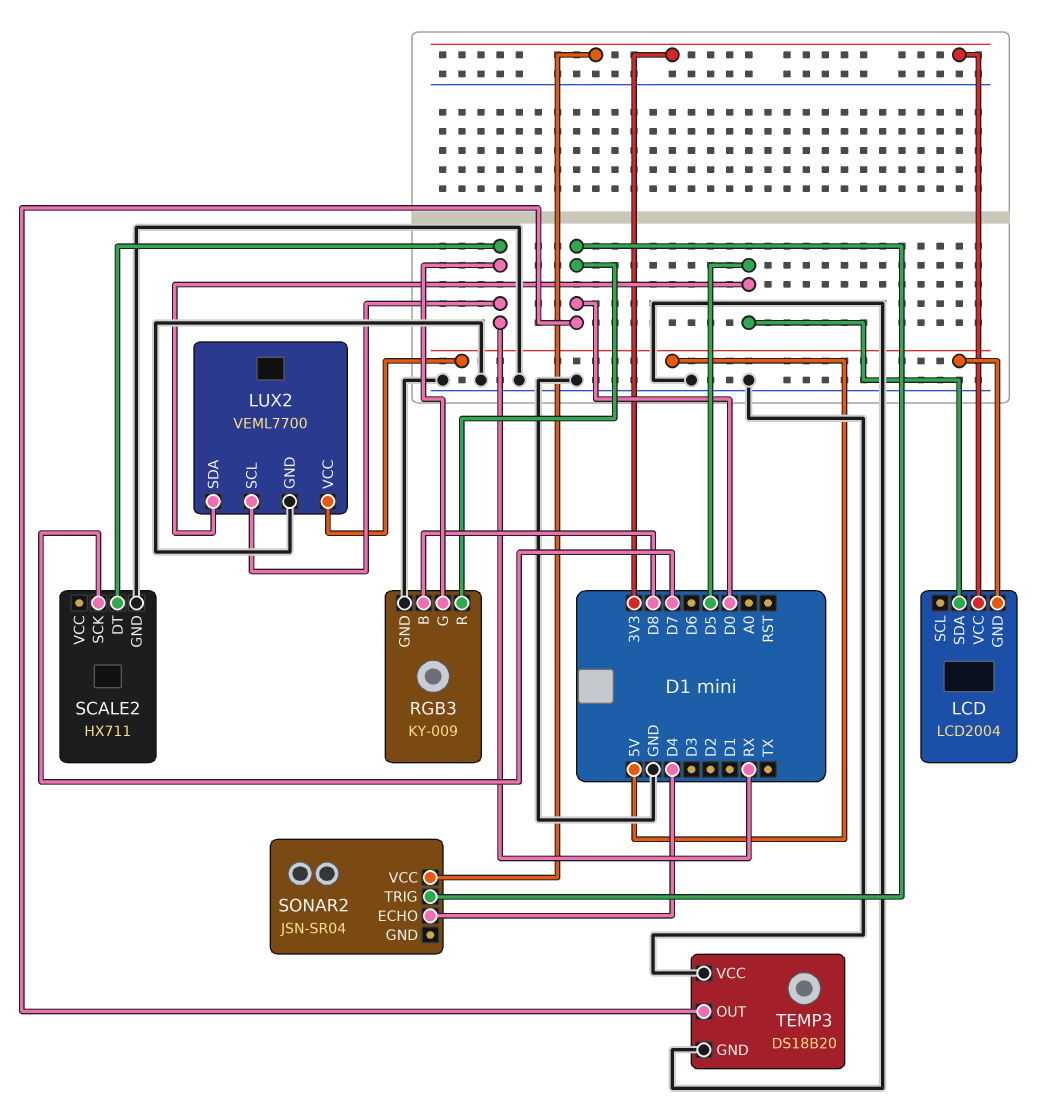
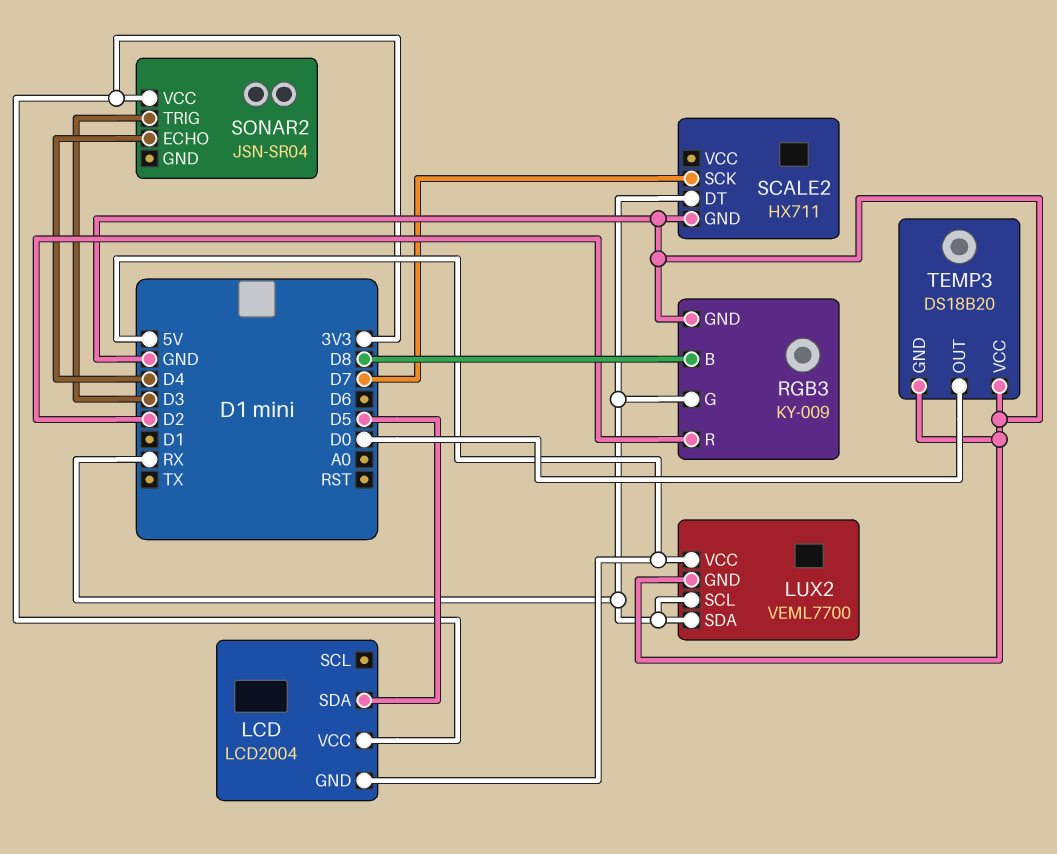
LUX2 pin SDA: D5 -> RX
RGB3 pin R: D0 -> D2
SONAR2 pin TRIG: D0 -> D3

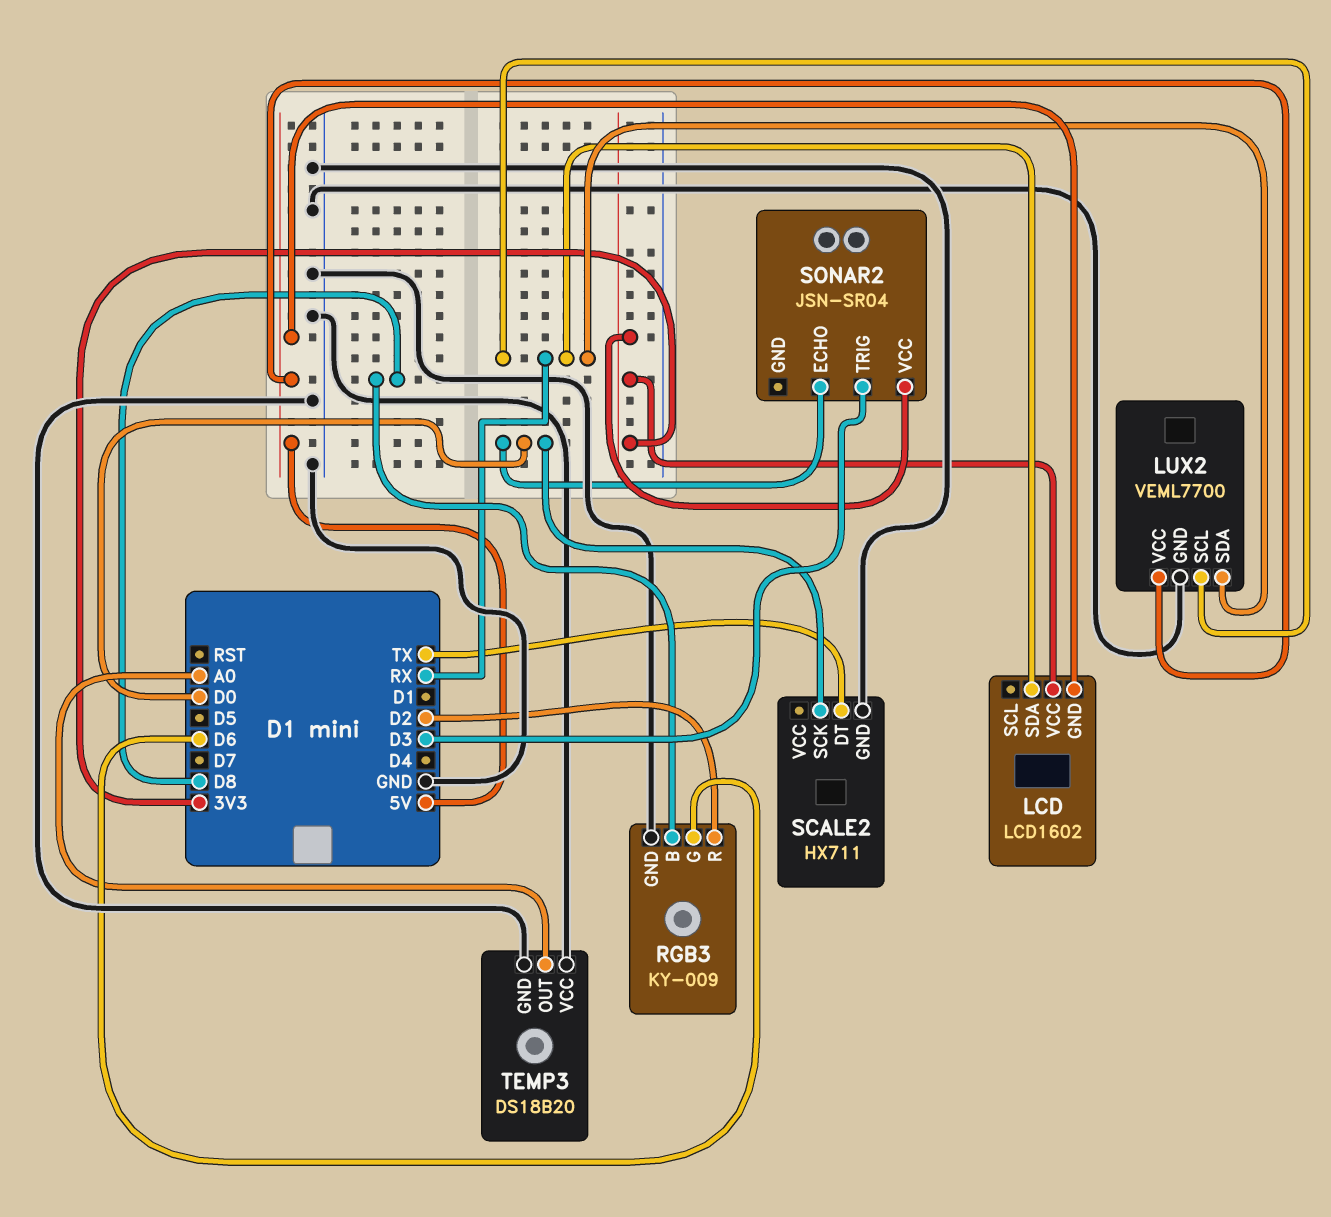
LCD: LCD2004 -> LCD1602
LCD pin SDA: D5 -> RX
RGB3 pin G: RX -> D6
SCALE2 pin DT: RX -> TX
SCALE2 pin SCK: D7 -> D0
SONAR2 pin ECHO: D4 -> D0
TEMP3 pin OUT: D0 -> A0

